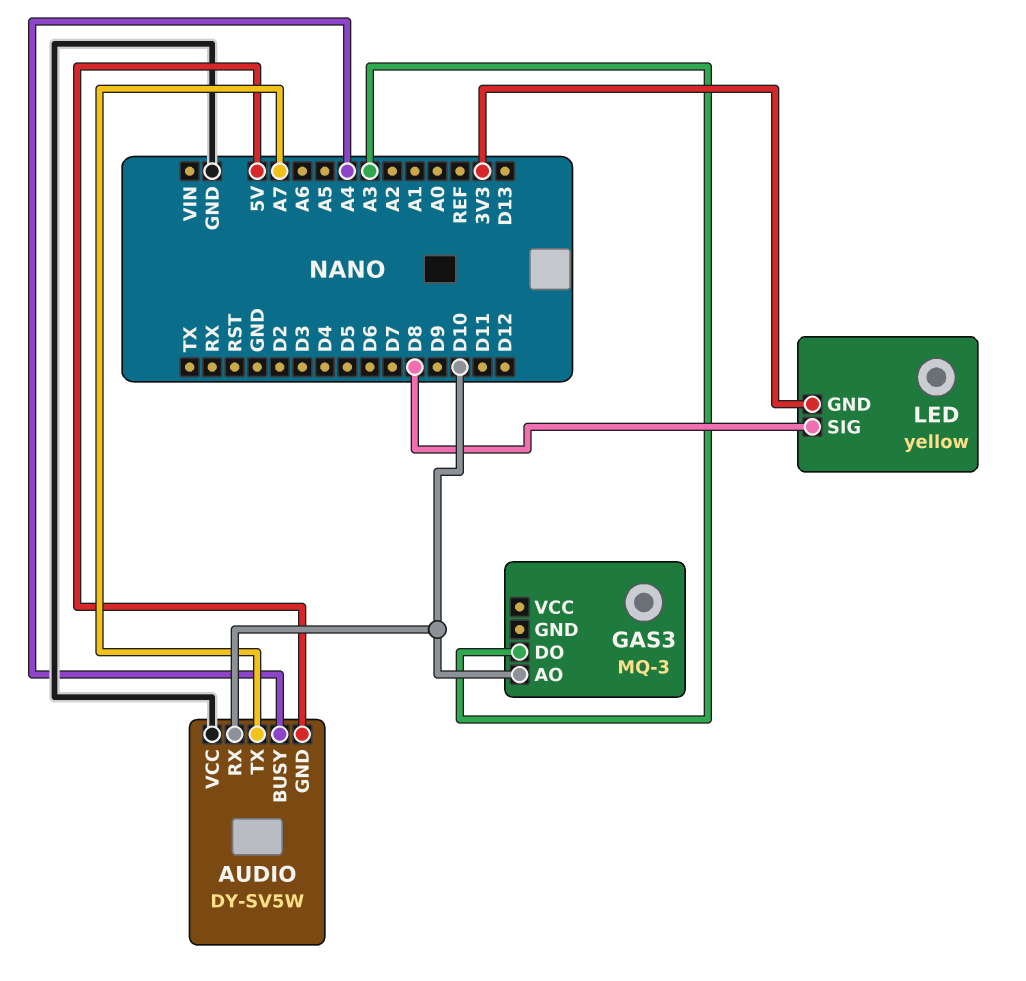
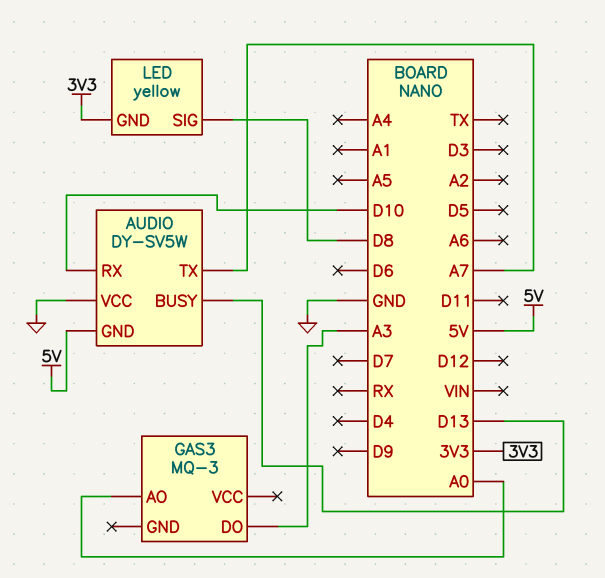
AUDIO pin BUSY: A4 -> D13
GAS3 pin AO: D10 -> A0

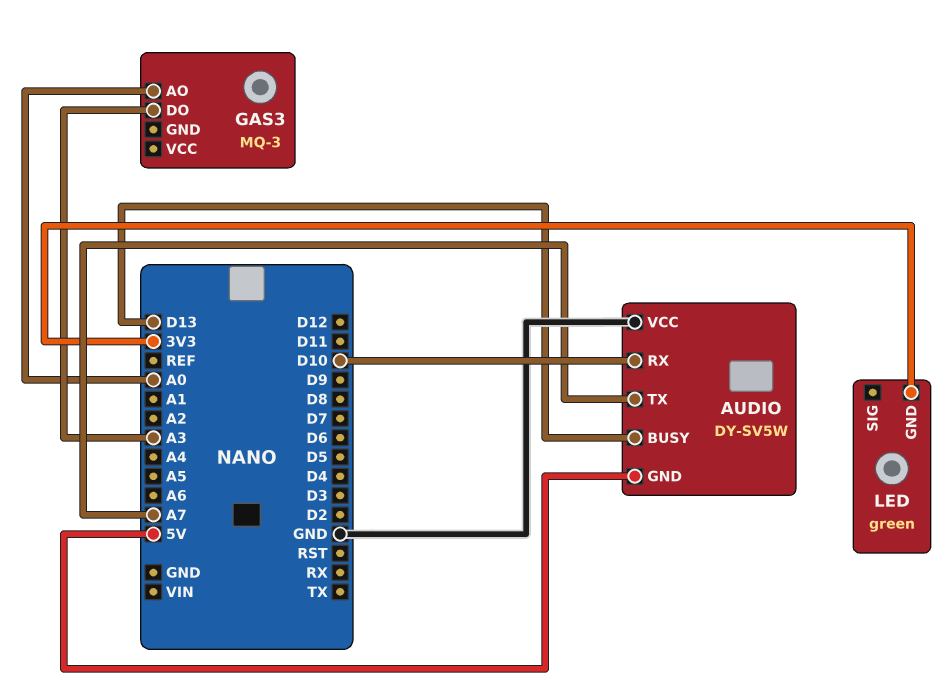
LED: yellow -> green
LED pin SIG: D8 -> none

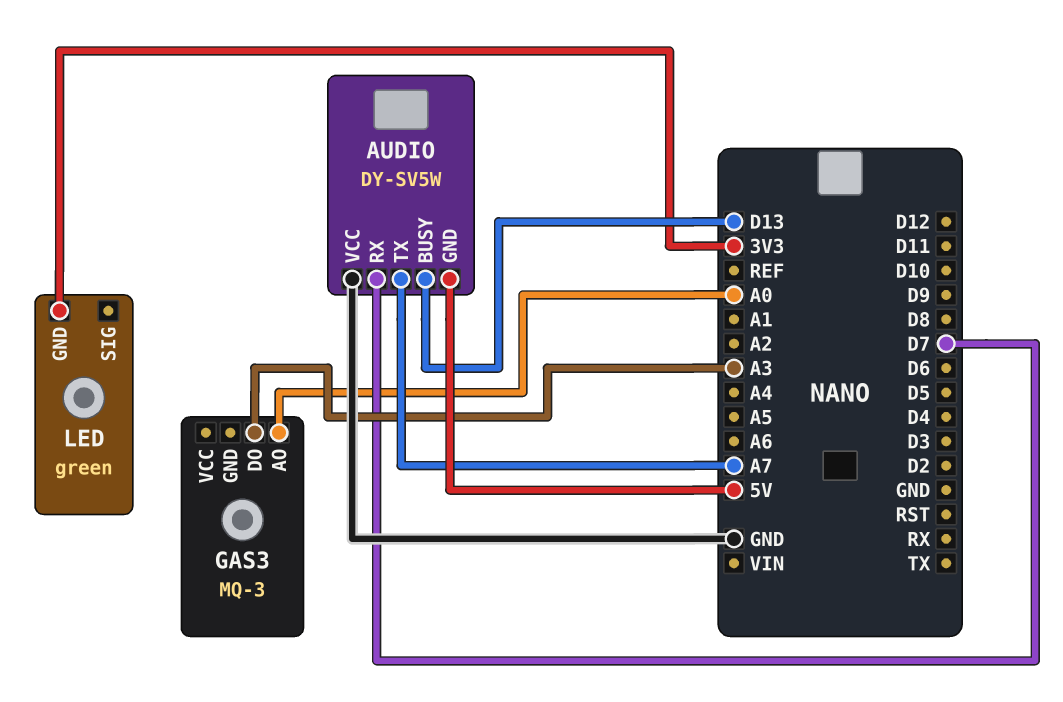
AUDIO pin RX: D10 -> D7

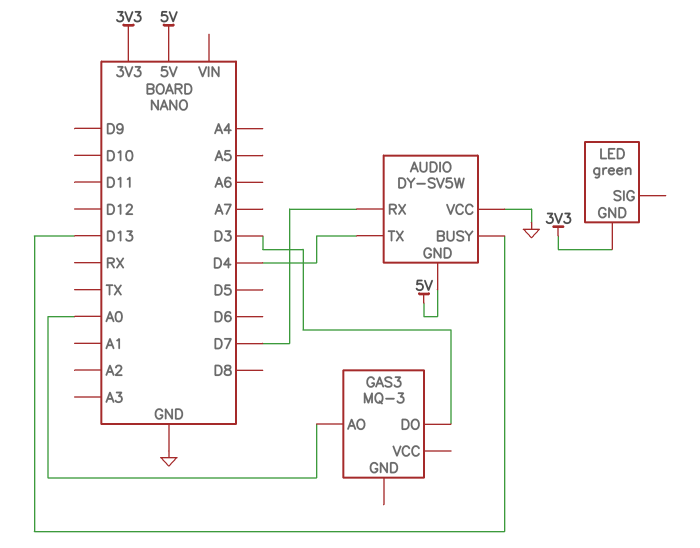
AUDIO pin TX: A7 -> D4
GAS3 pin DO: A3 -> D3

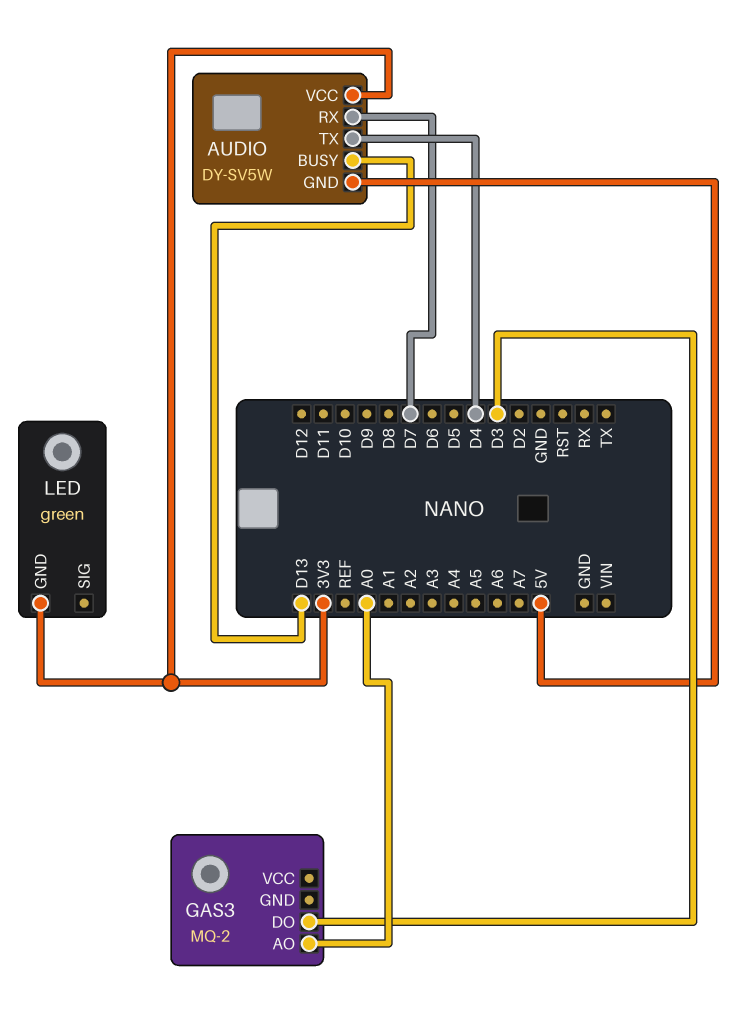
AUDIO pin VCC: GND -> 3V3
GAS3: MQ-3 -> MQ-2

